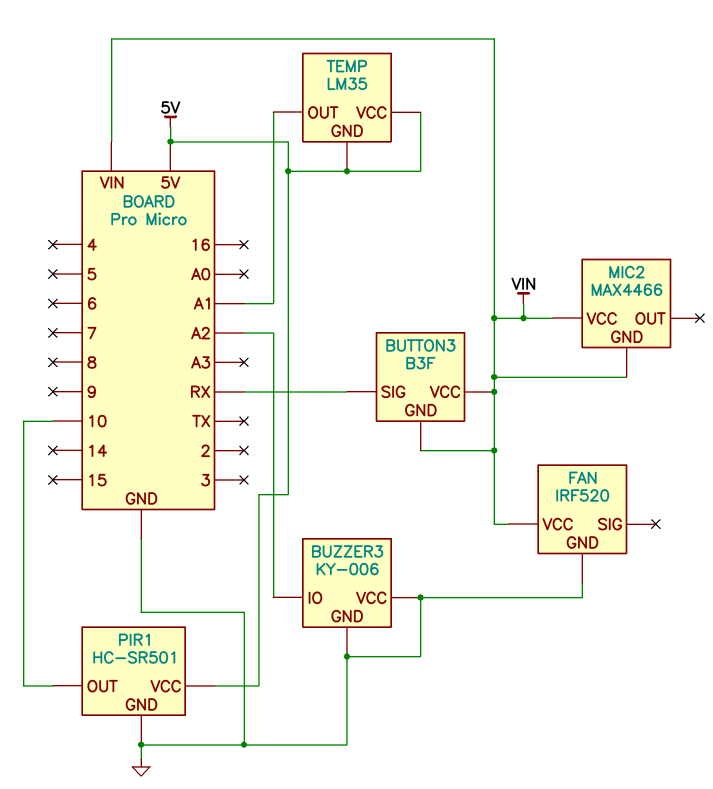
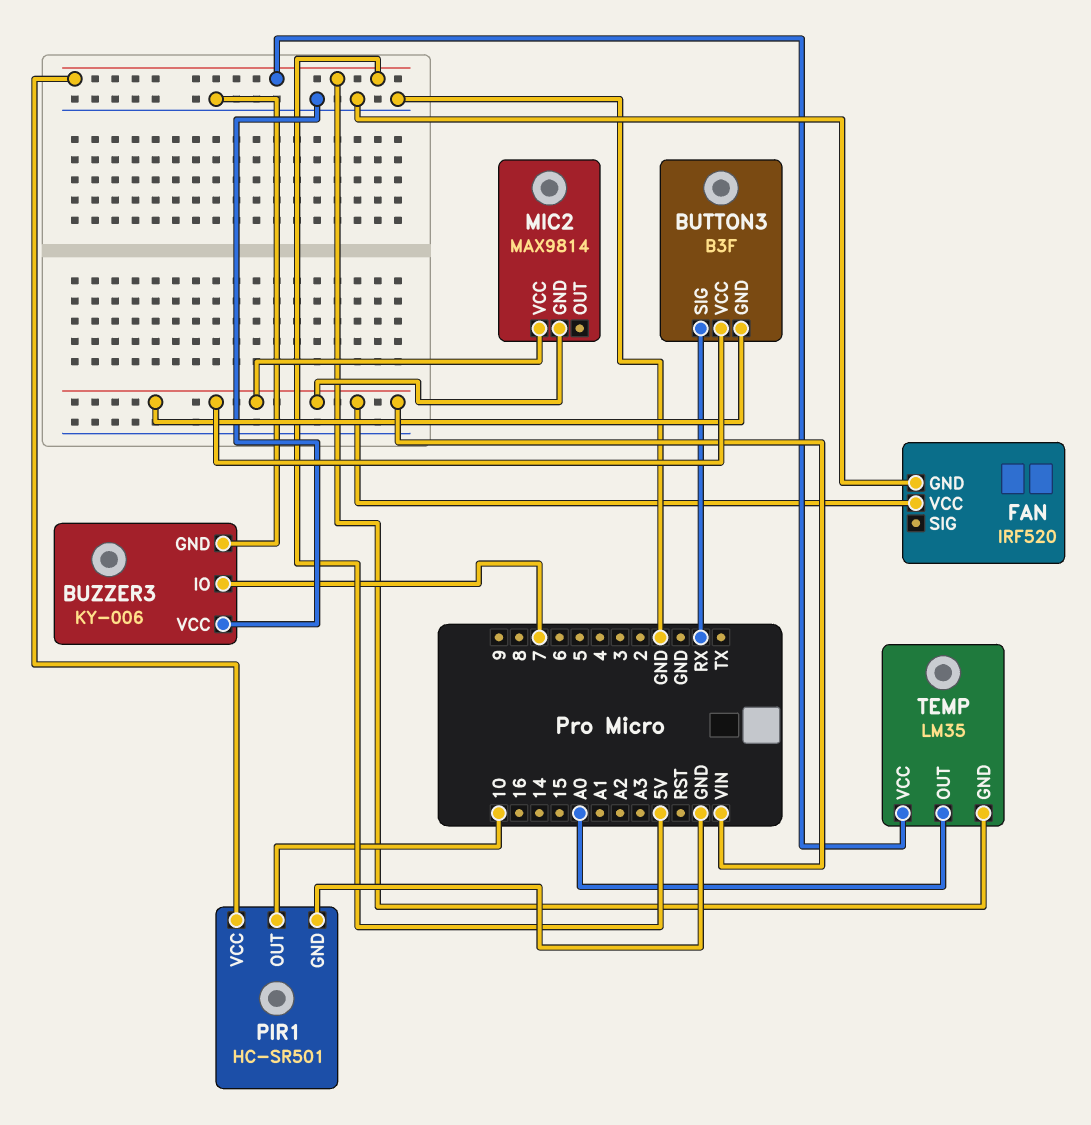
BUZZER3 pin IO: A2 -> 7
MIC2: MAX4466 -> MAX9814
TEMP pin OUT: A1 -> A0

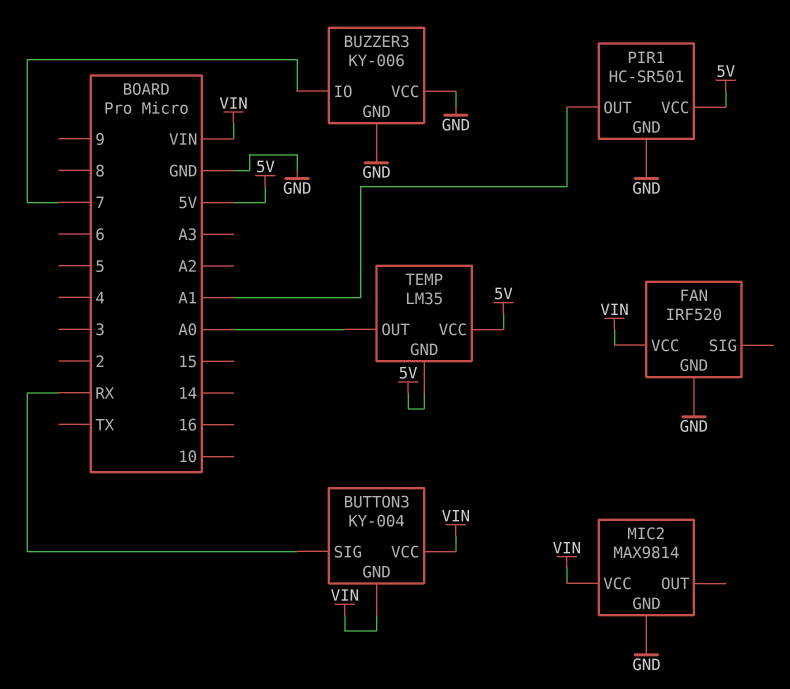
BUTTON3: B3F -> KY-004
MIC2 pin GND: VIN -> GND
PIR1 pin OUT: 10 -> A1

